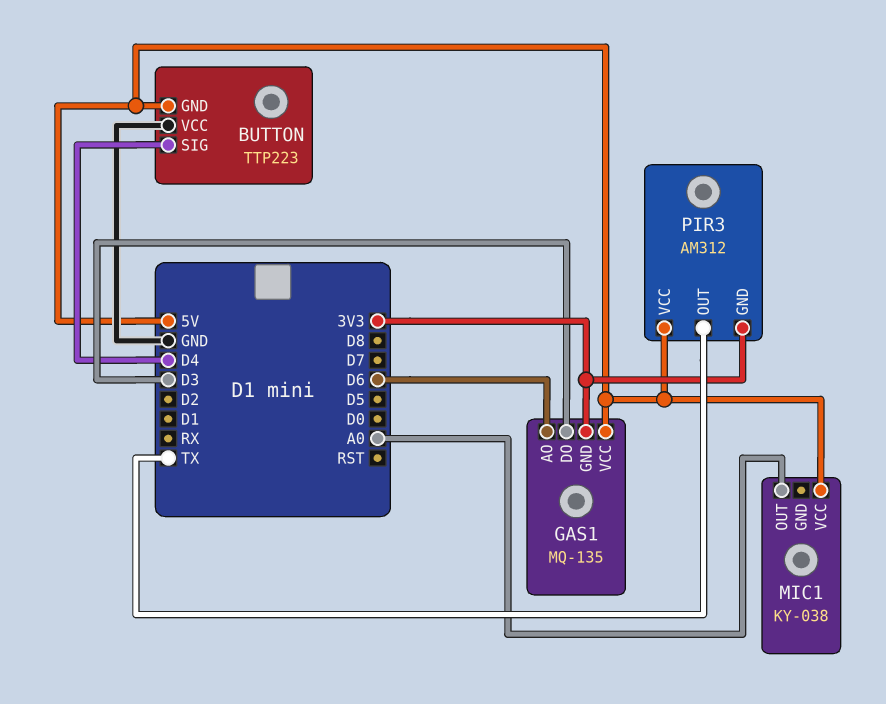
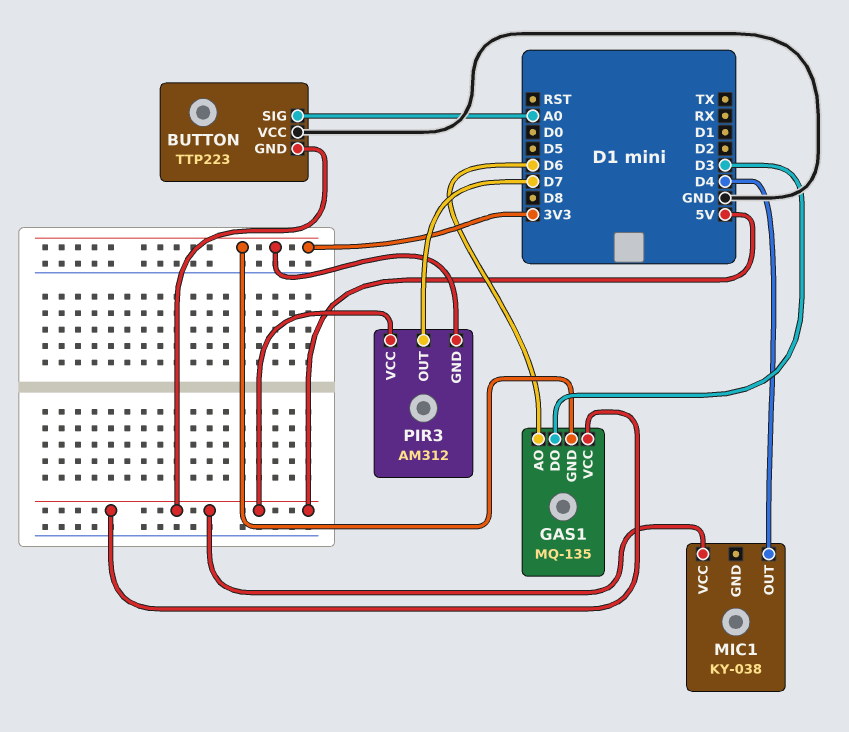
BUTTON pin SIG: D4 -> A0
MIC1 pin OUT: A0 -> D4
PIR3 pin OUT: TX -> D7

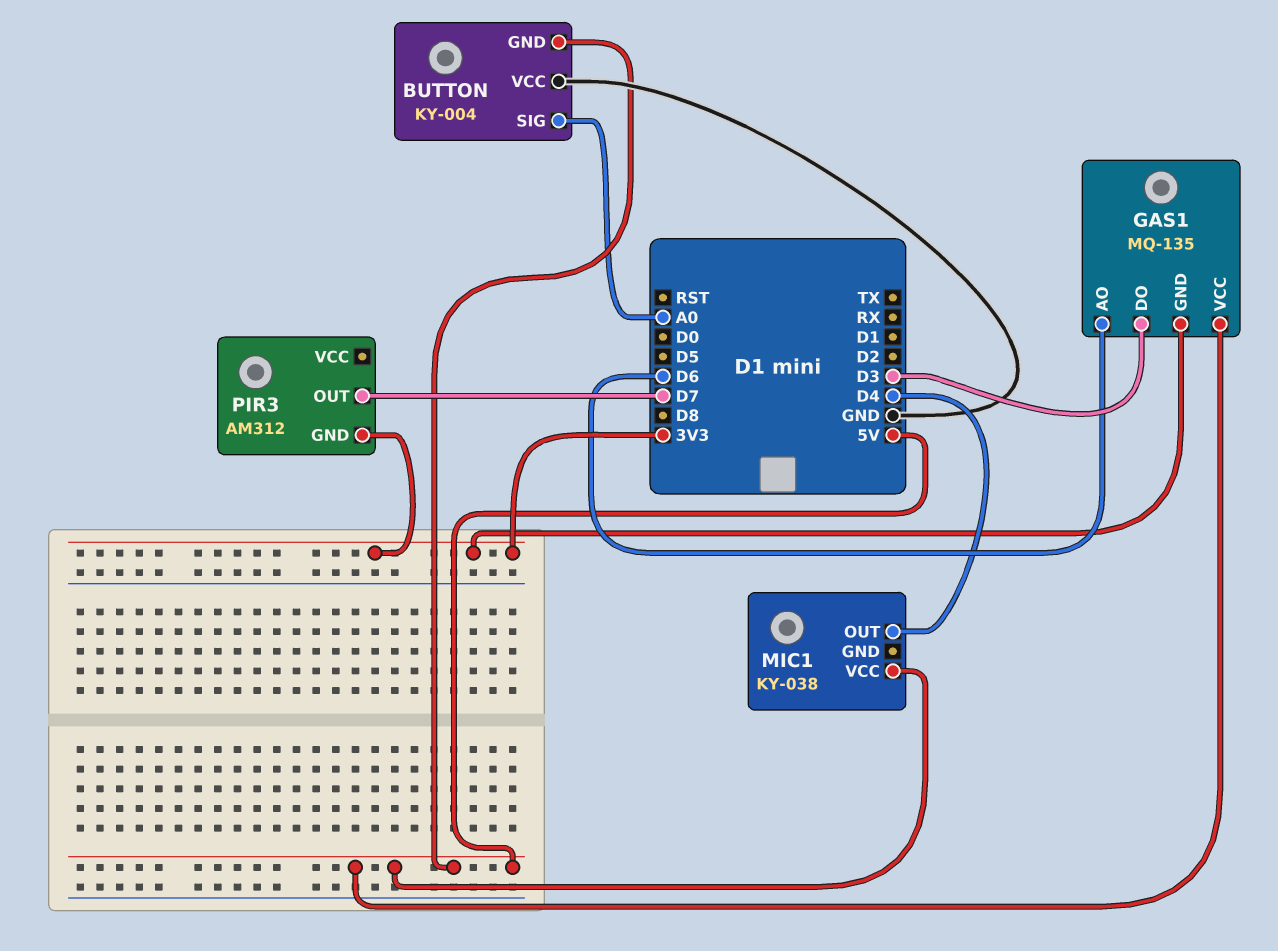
BUTTON: TTP223 -> KY-004
PIR3 pin VCC: 5V -> none

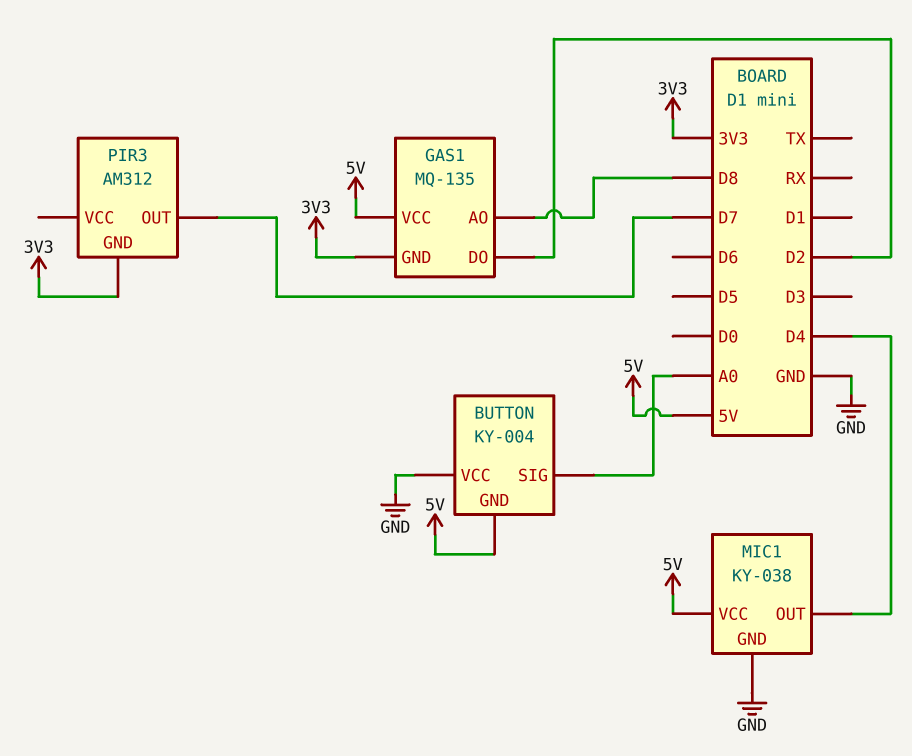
GAS1 pin AO: D6 -> D8
GAS1 pin DO: D3 -> D2
MIC1 pin GND: none -> GND

